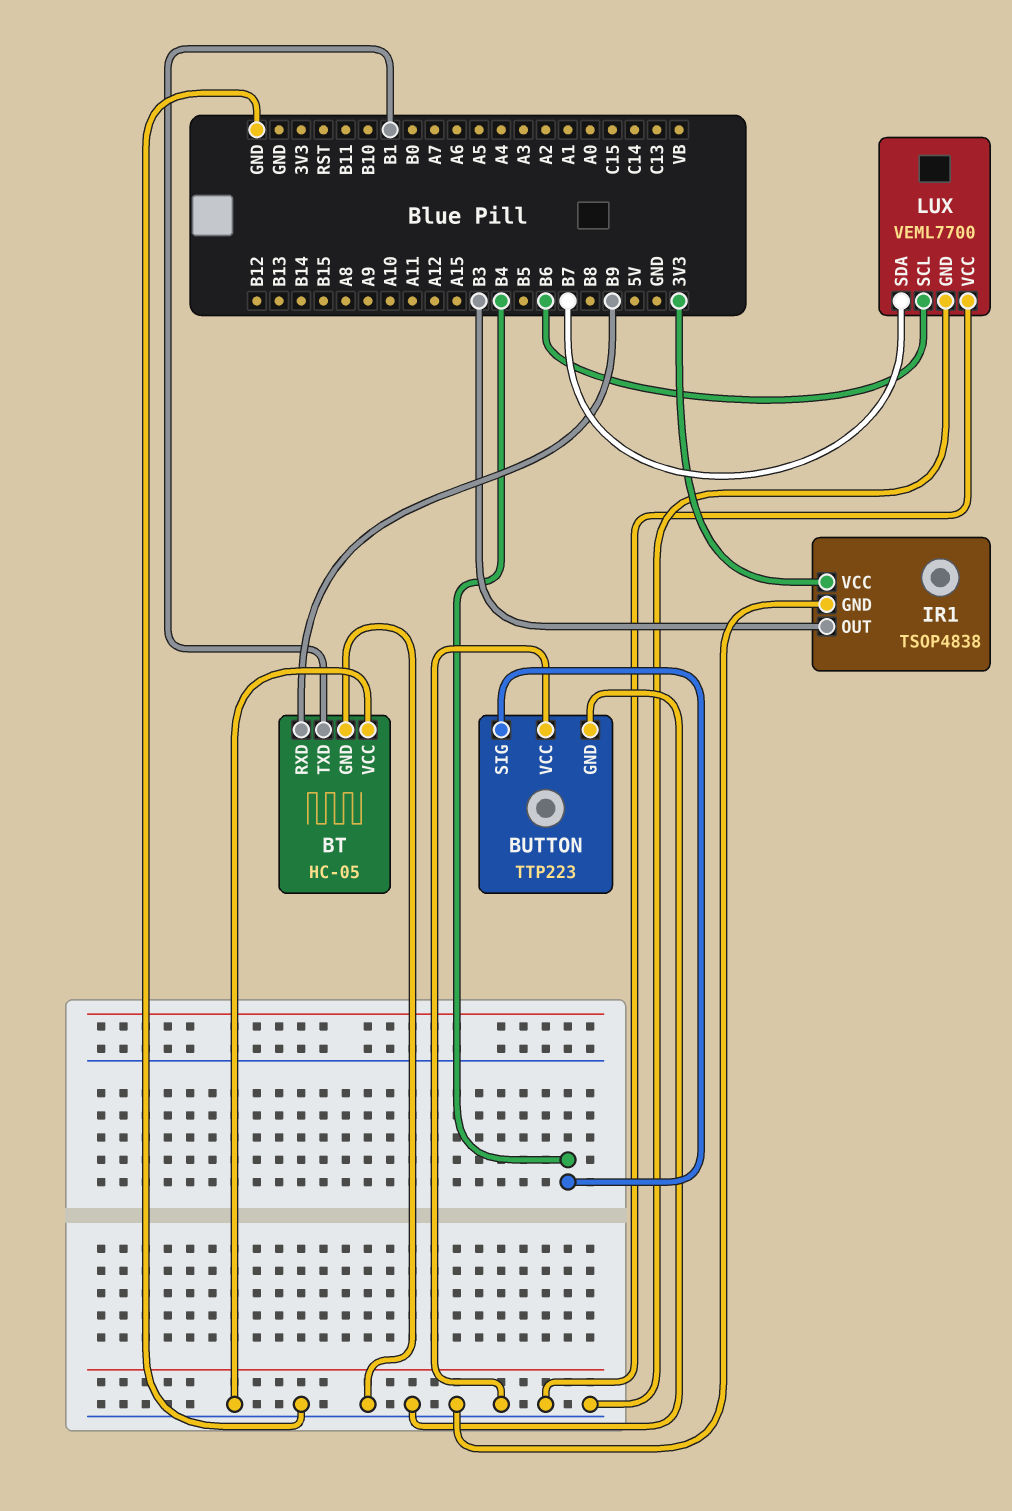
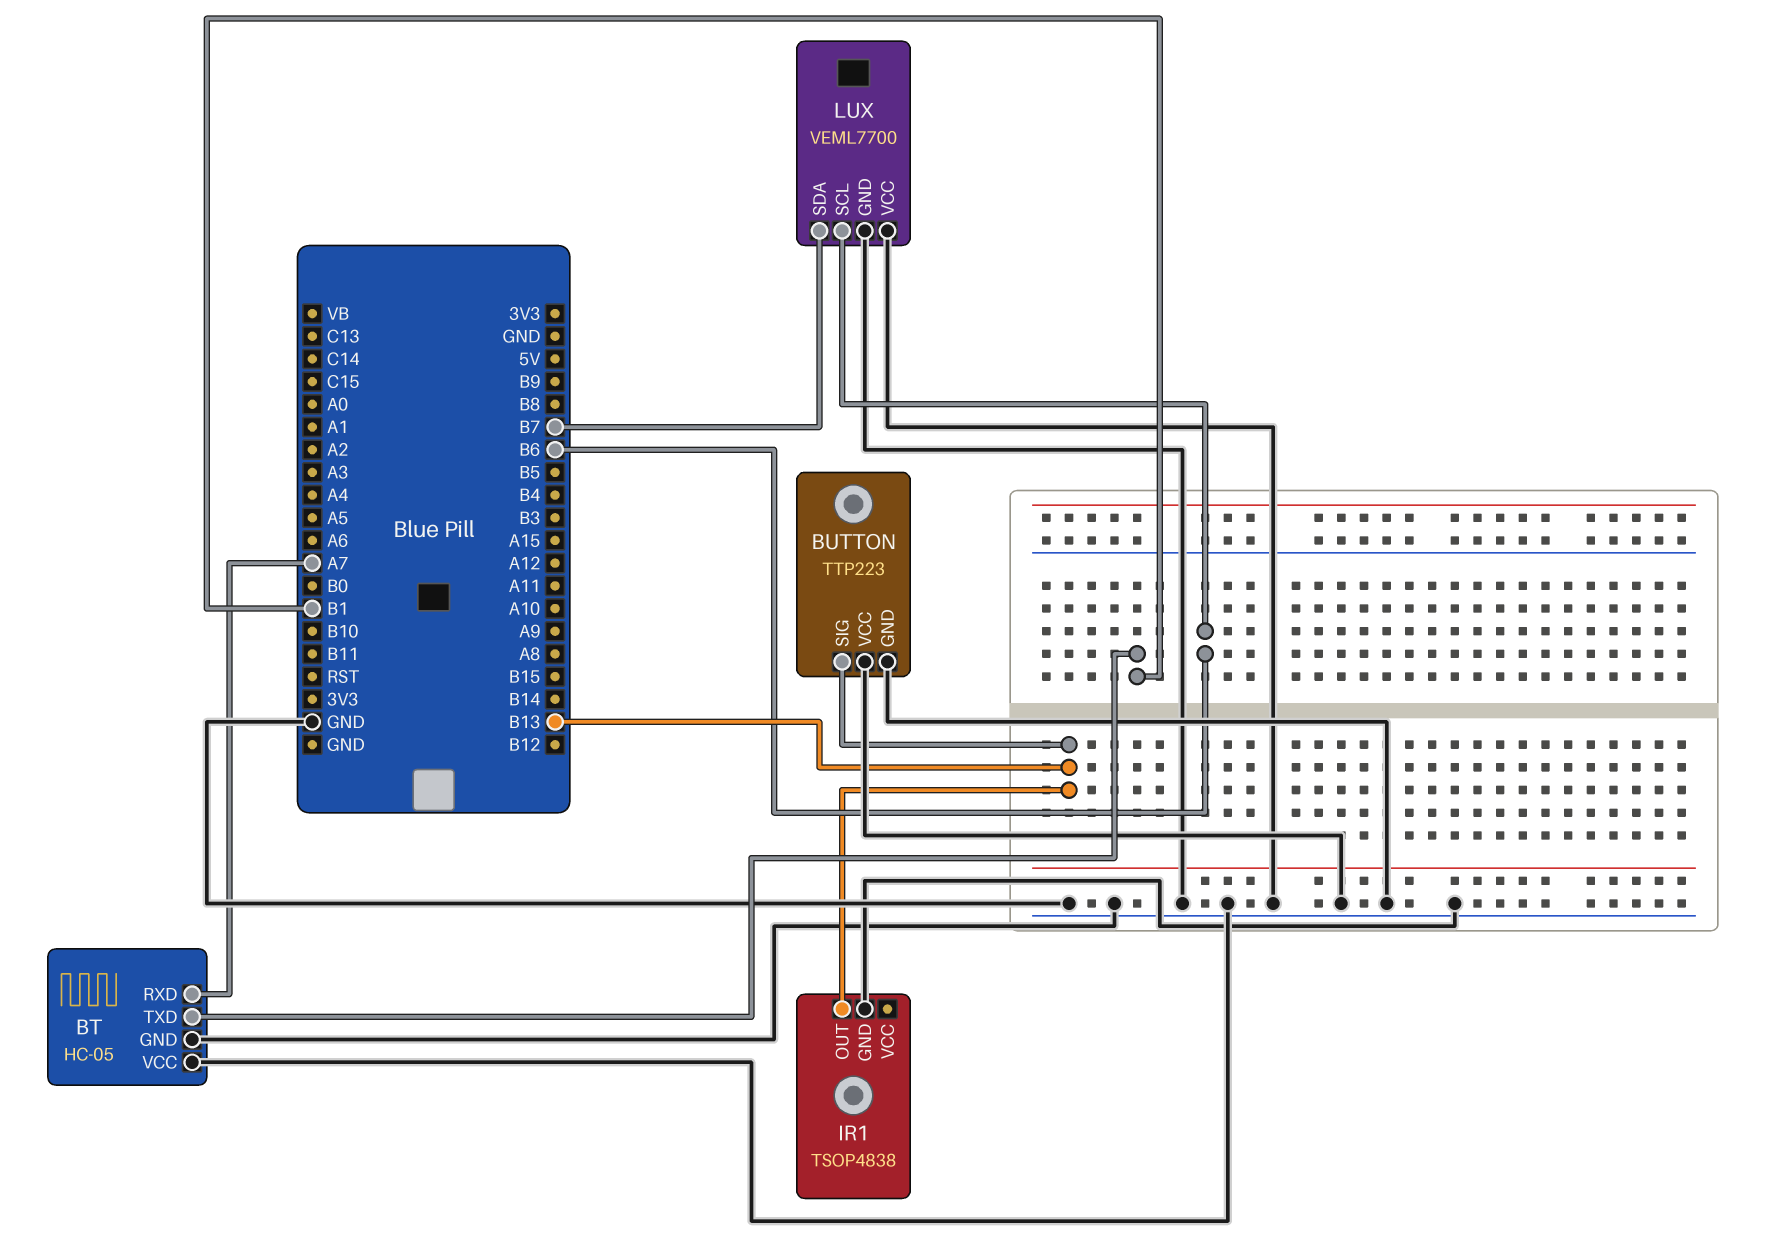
BT pin RXD: B9 -> A7
BUTTON pin SIG: B4 -> B13
IR1 pin OUT: B3 -> B13
IR1 pin VCC: 3V3 -> none

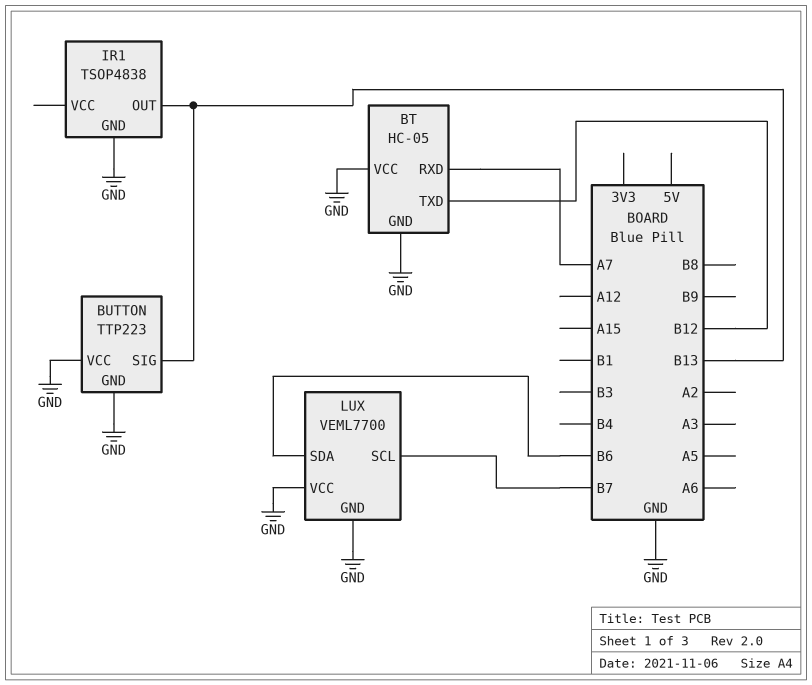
BT pin TXD: B1 -> B12
LUX pin SCL: B6 -> B7
LUX pin SDA: B7 -> B6

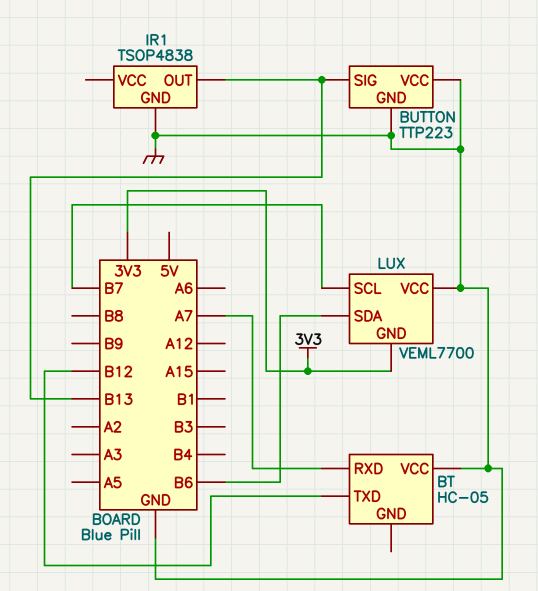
BT pin GND: GND -> none
LUX pin GND: GND -> 3V3

